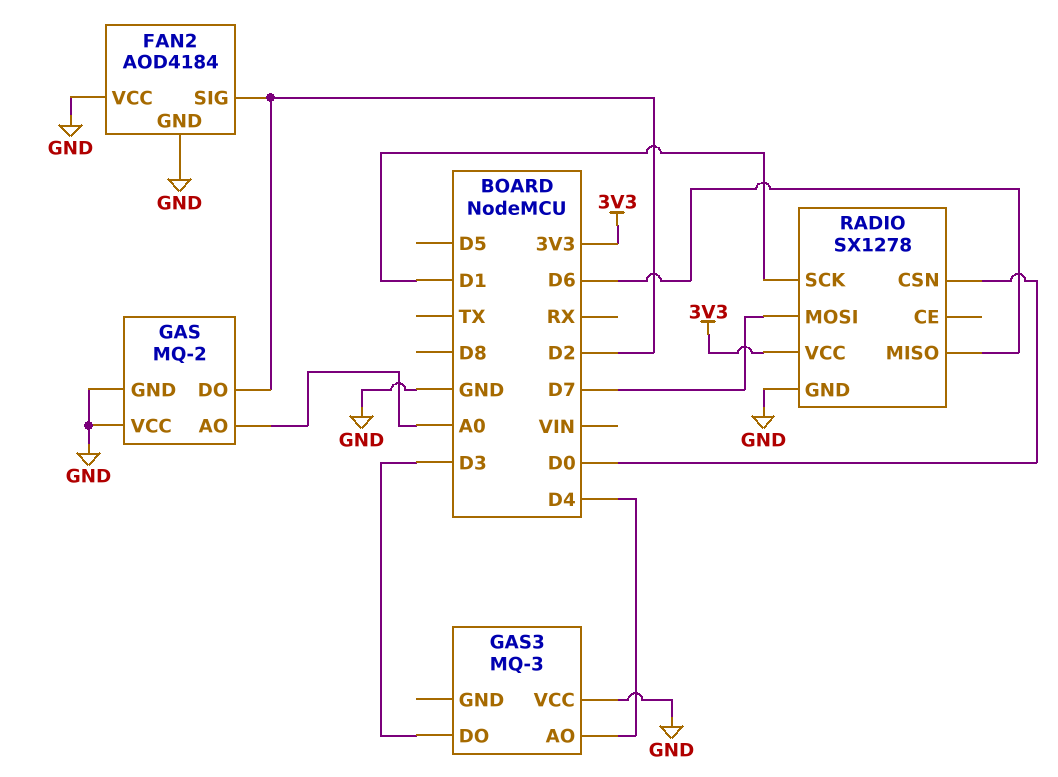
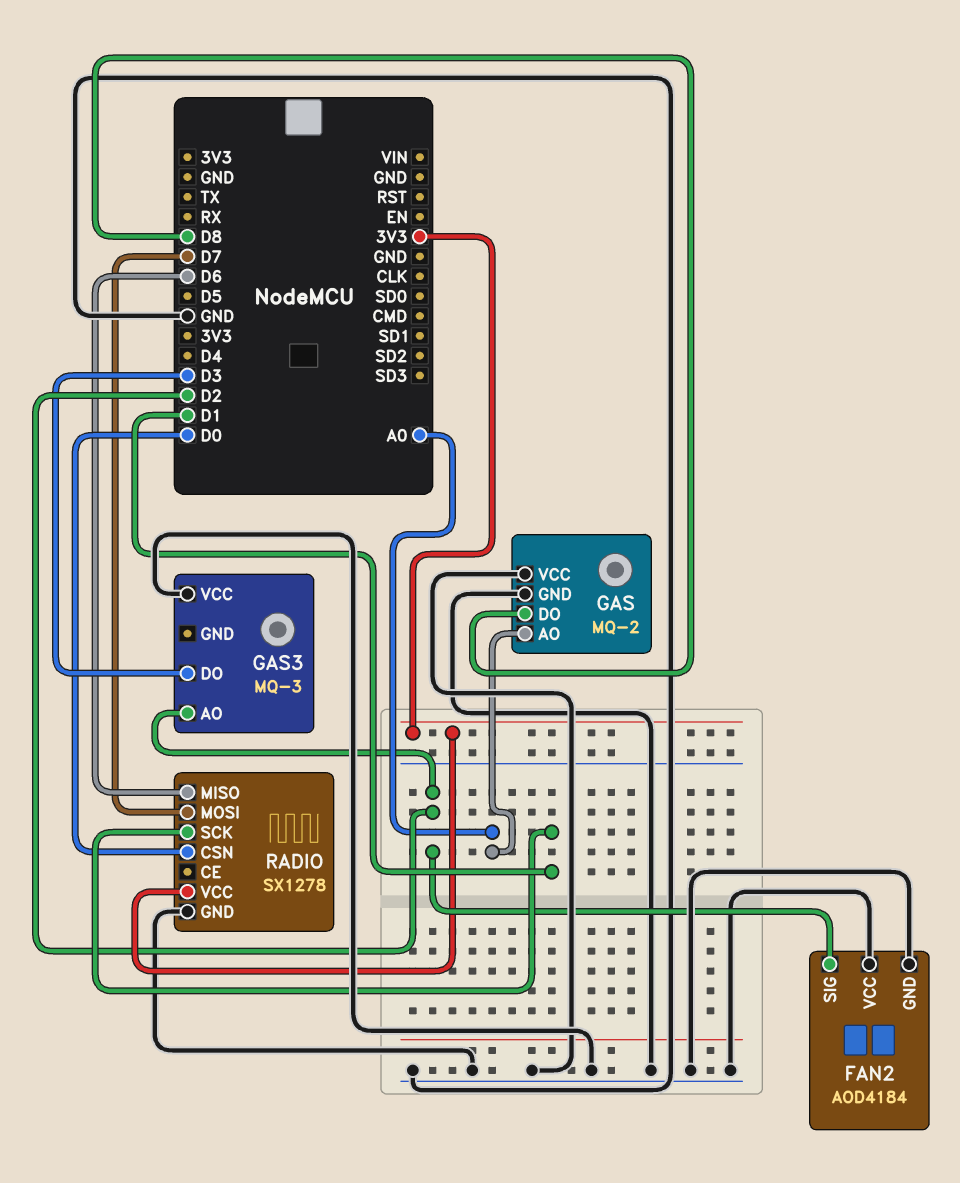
GAS pin DO: D2 -> D8
GAS3 pin AO: D4 -> D2

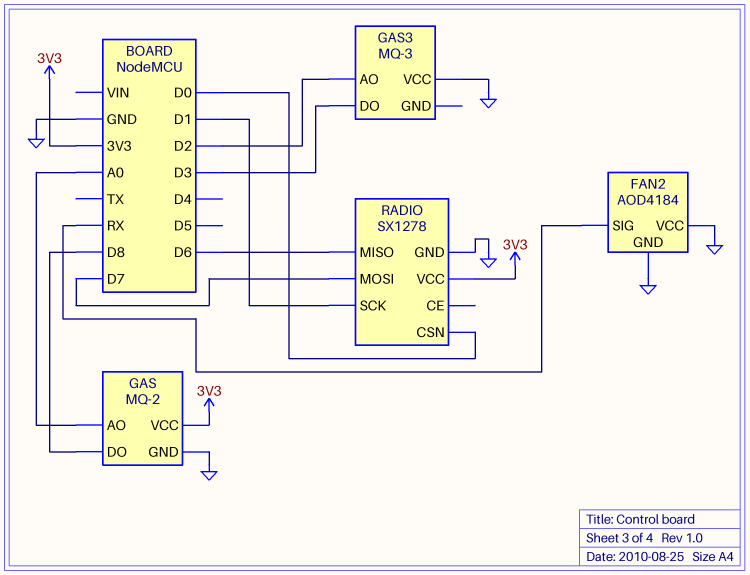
FAN2 pin SIG: D2 -> RX
GAS pin VCC: GND -> 3V3

